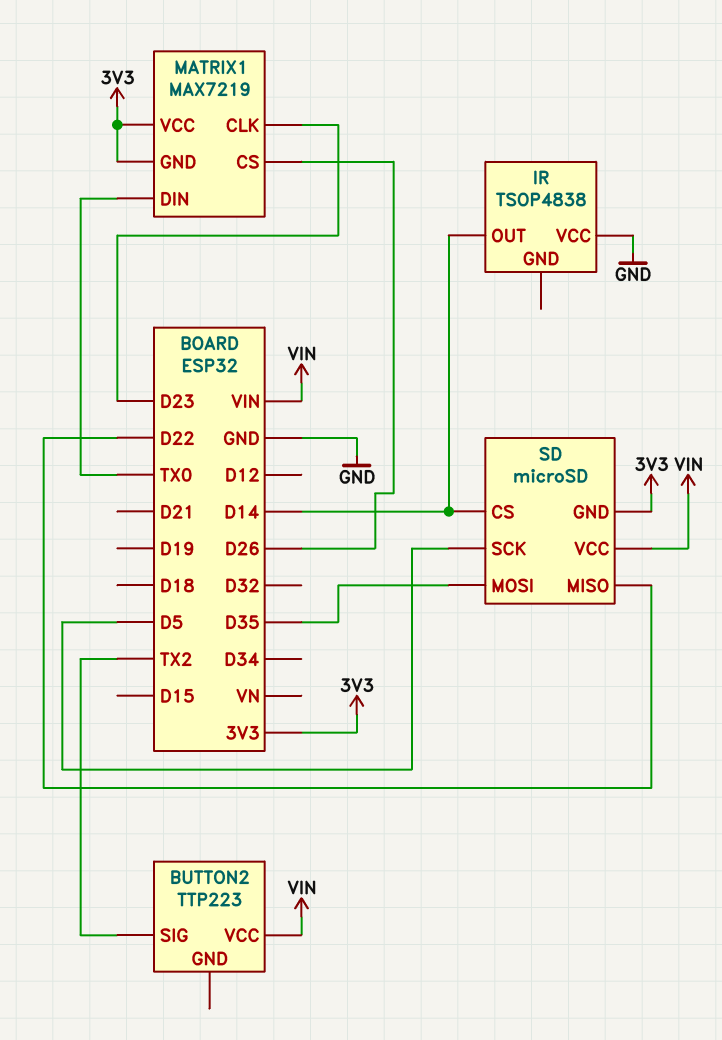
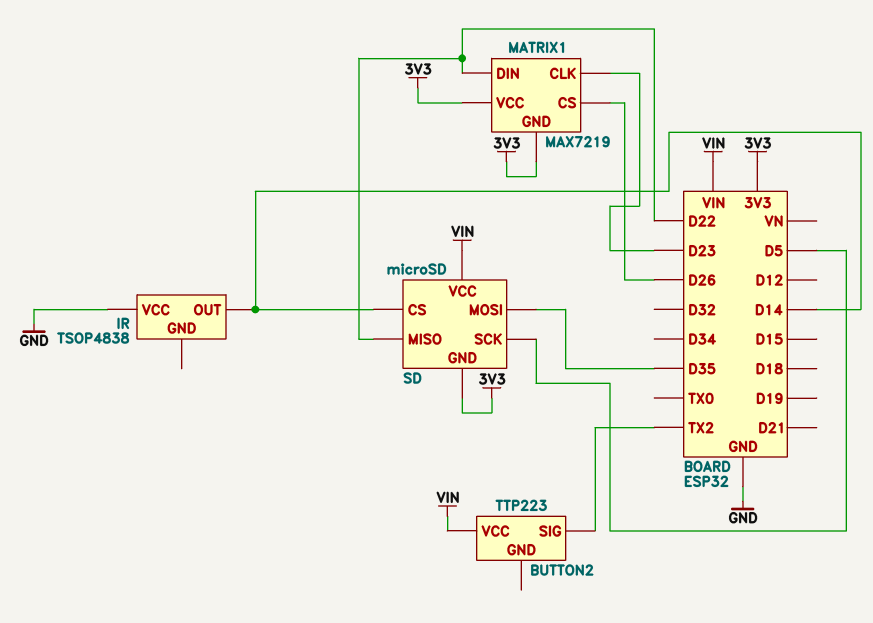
MATRIX1 pin DIN: TX0 -> D22

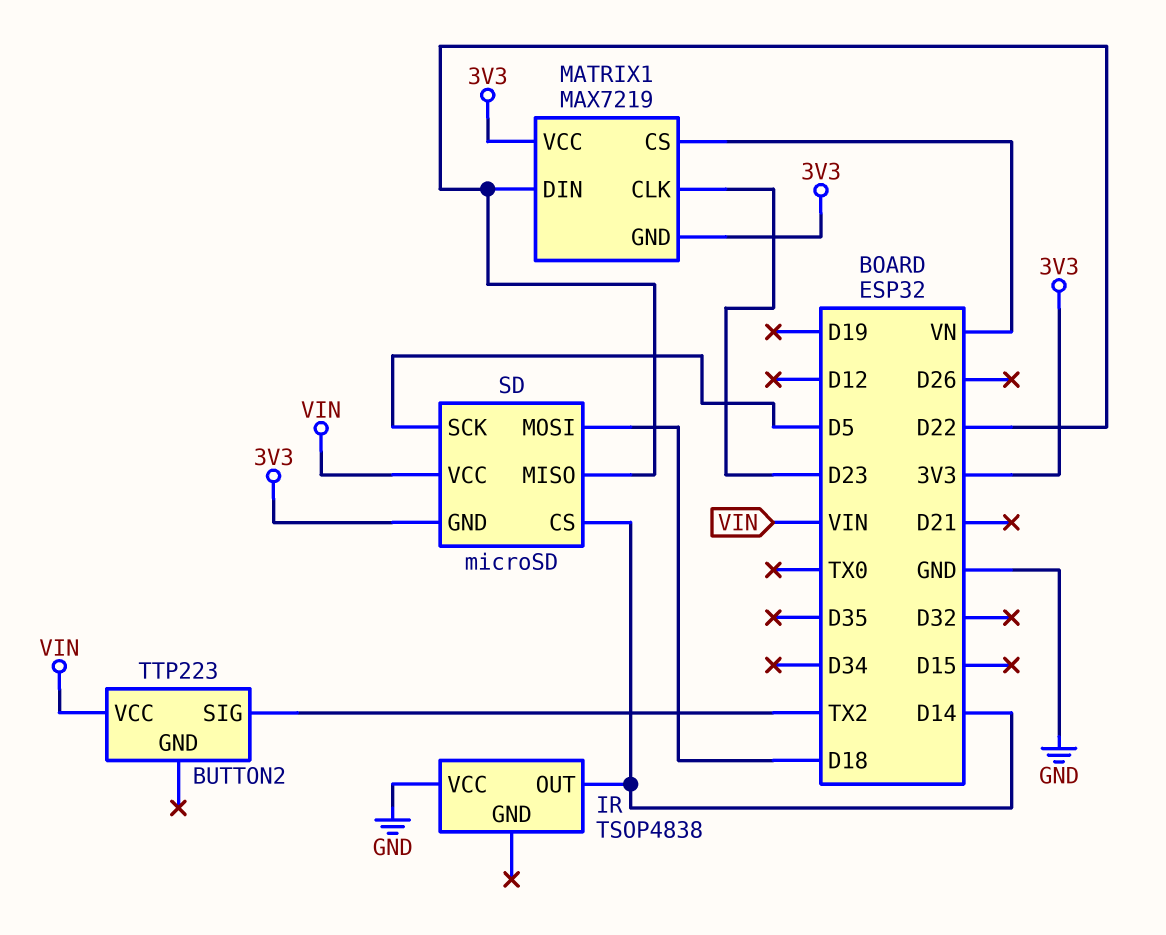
MATRIX1 pin CS: D26 -> VN
SD pin MOSI: D35 -> D18

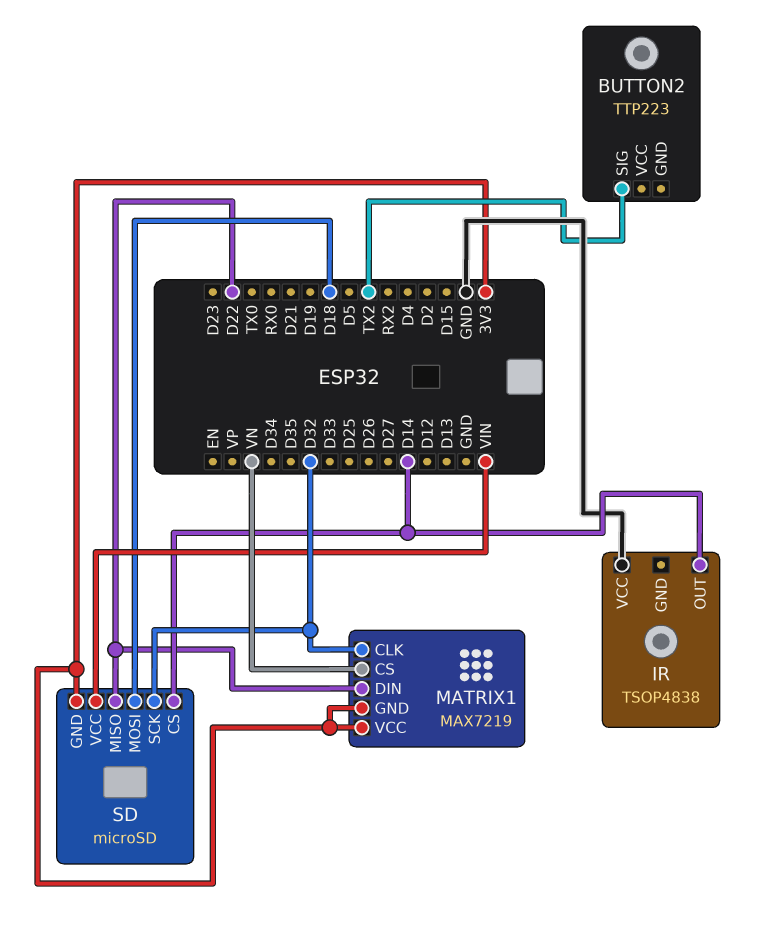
BUTTON2 pin VCC: VIN -> none
MATRIX1 pin CLK: D23 -> D32
SD pin SCK: D5 -> D32

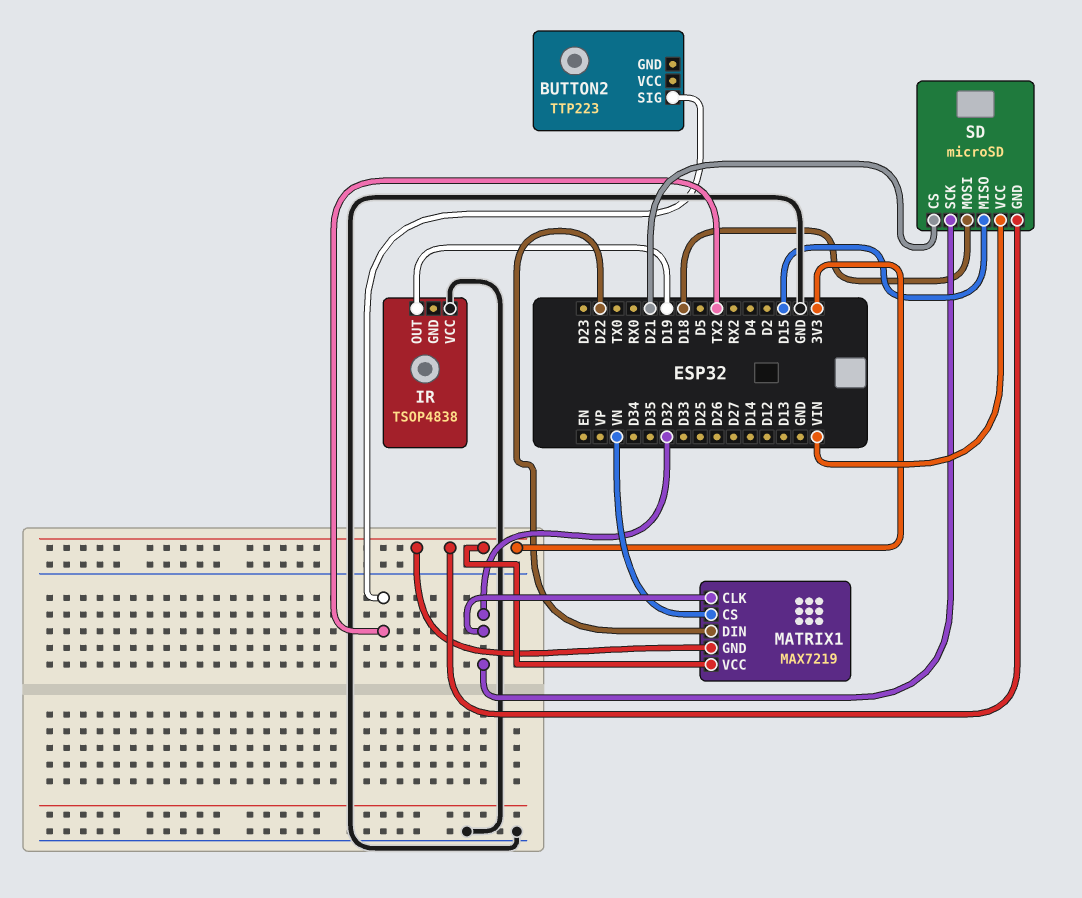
IR pin OUT: D14 -> D19
SD pin CS: D14 -> D21
SD pin MISO: D22 -> D15

